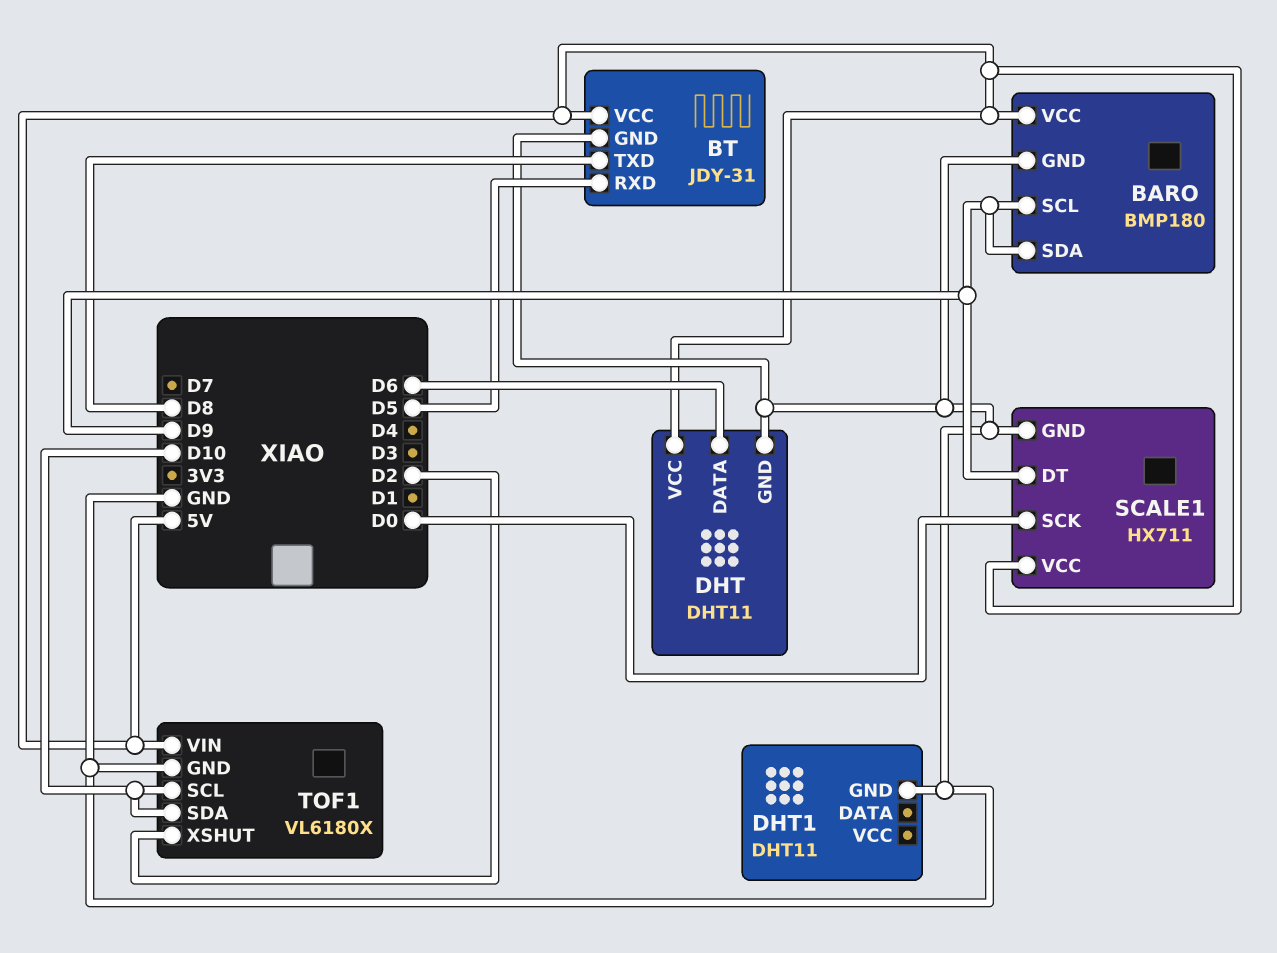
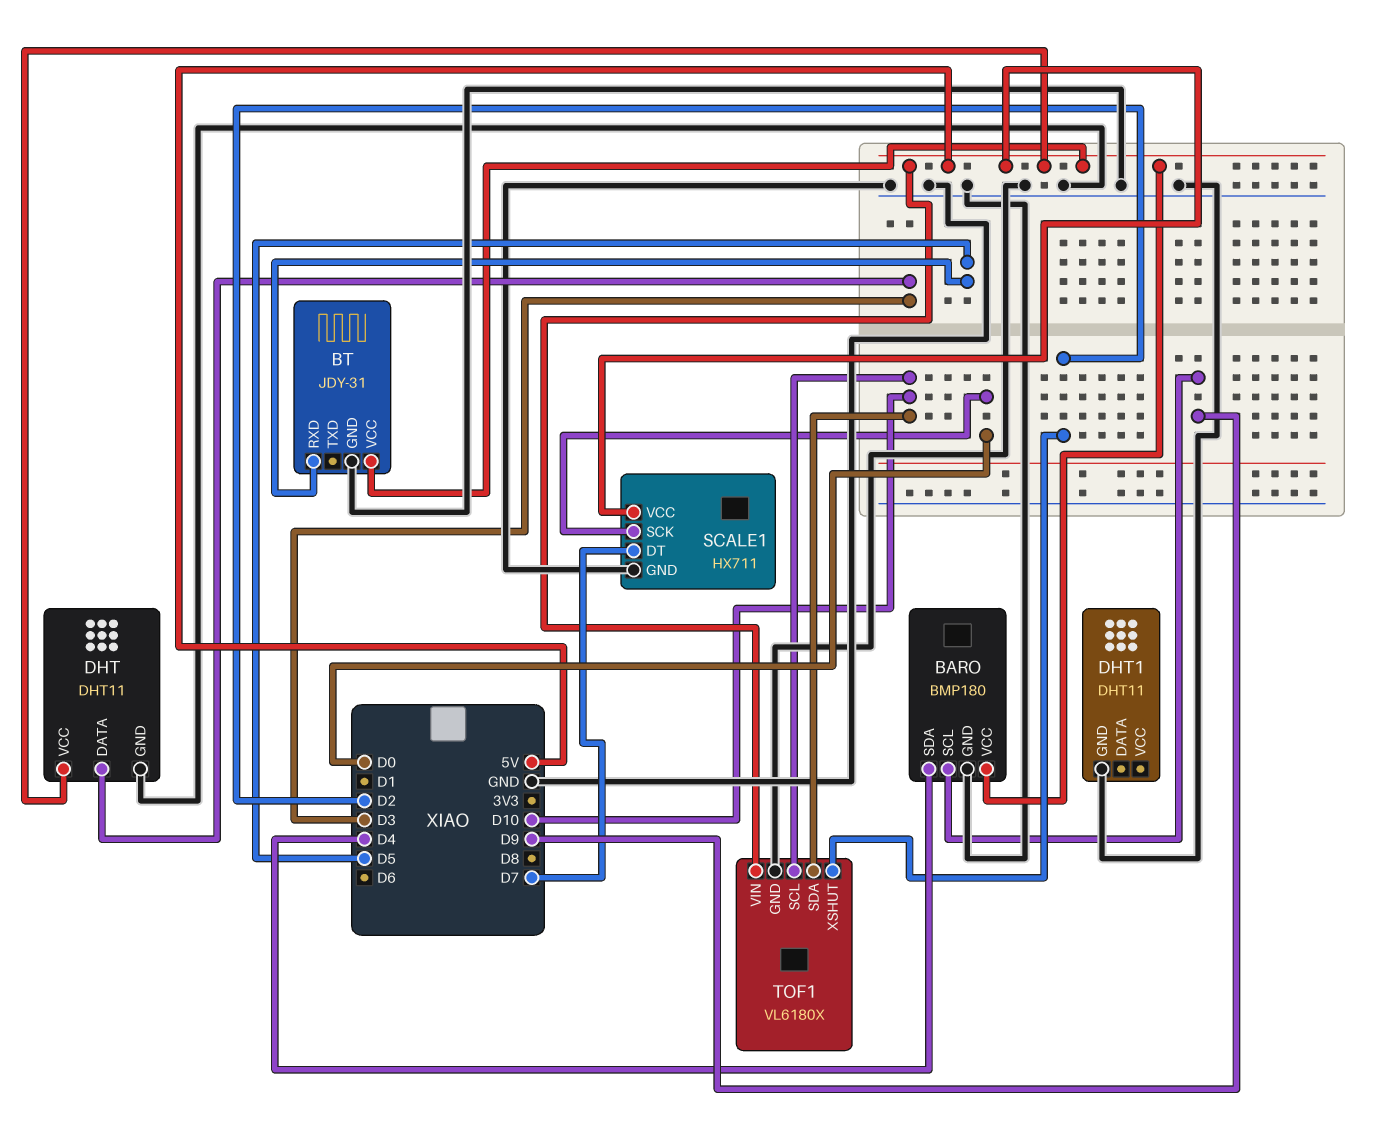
BARO pin SDA: D9 -> D4
BT pin TXD: D8 -> none
DHT pin DATA: D6 -> D3
SCALE1 pin DT: D9 -> D7

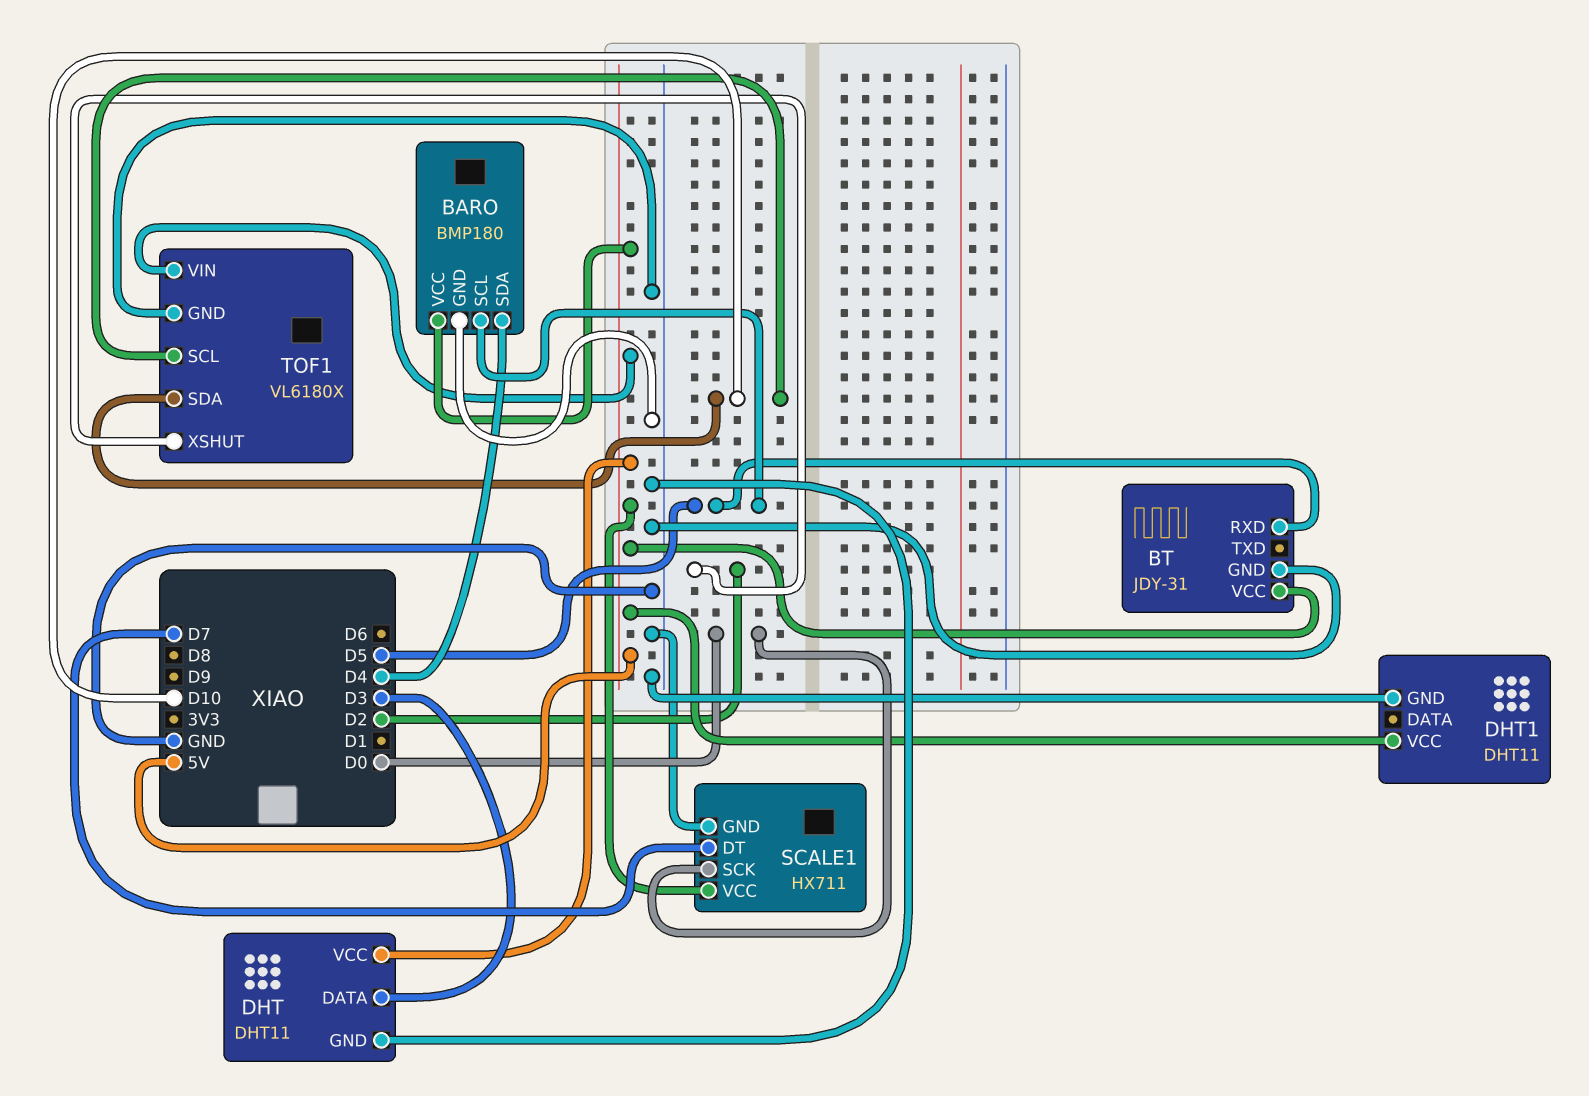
BARO pin SCL: D9 -> D5
DHT1 pin VCC: none -> 5V

